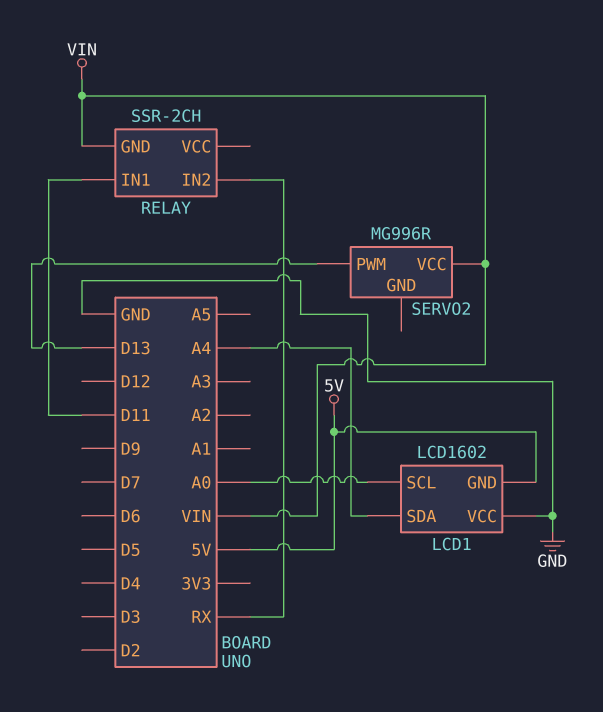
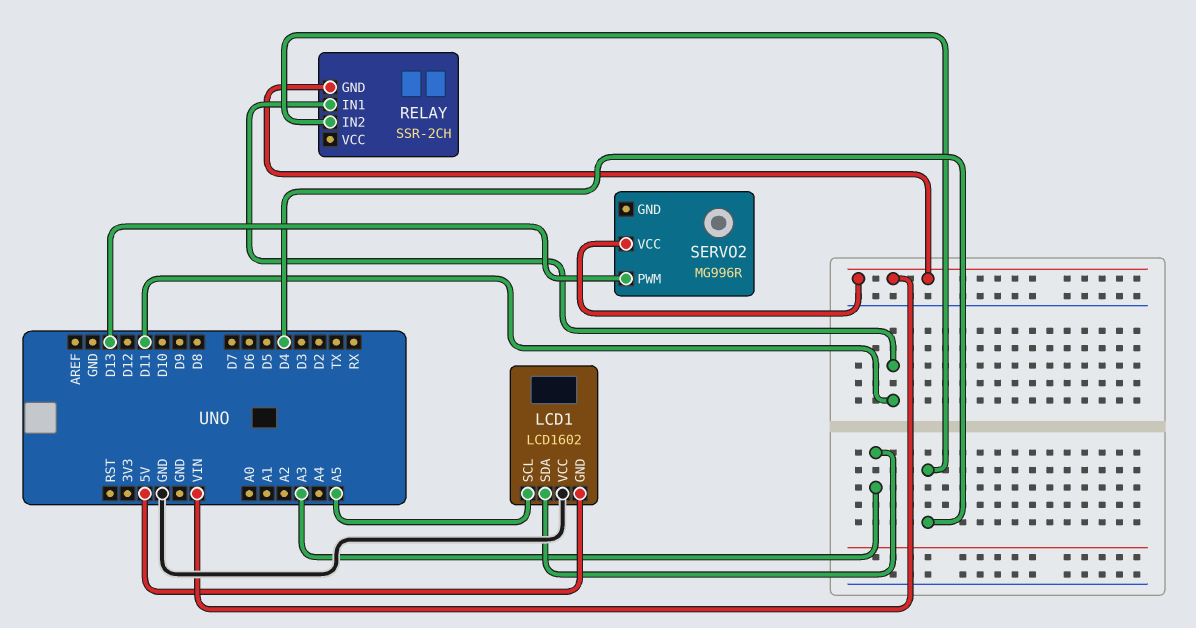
LCD1 pin SCL: A0 -> A5
LCD1 pin SDA: A4 -> A3
RELAY pin IN2: RX -> D4

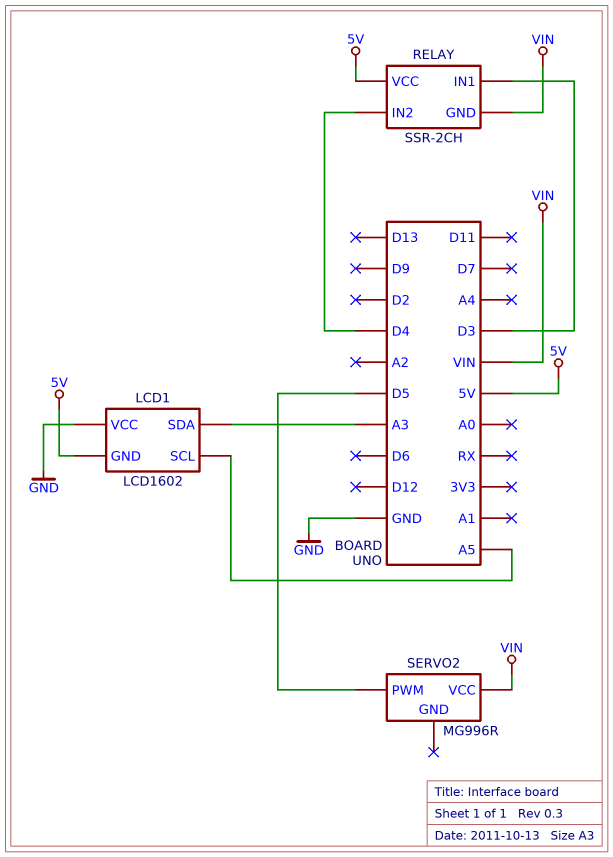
RELAY pin IN1: D11 -> D3
RELAY pin VCC: none -> 5V
SERVO2 pin PWM: D13 -> D5

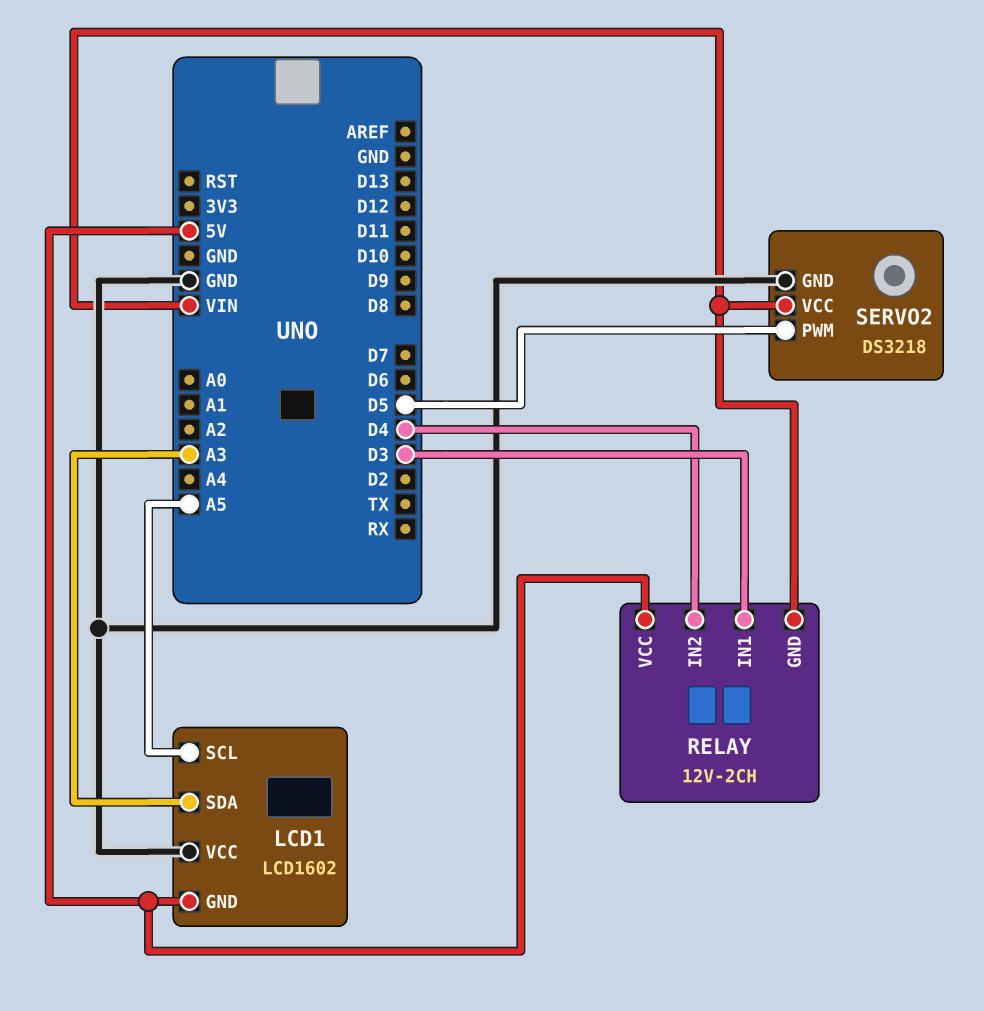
RELAY: SSR-2CH -> 12V-2CH
SERVO2: MG996R -> DS3218
SERVO2 pin GND: none -> GND

